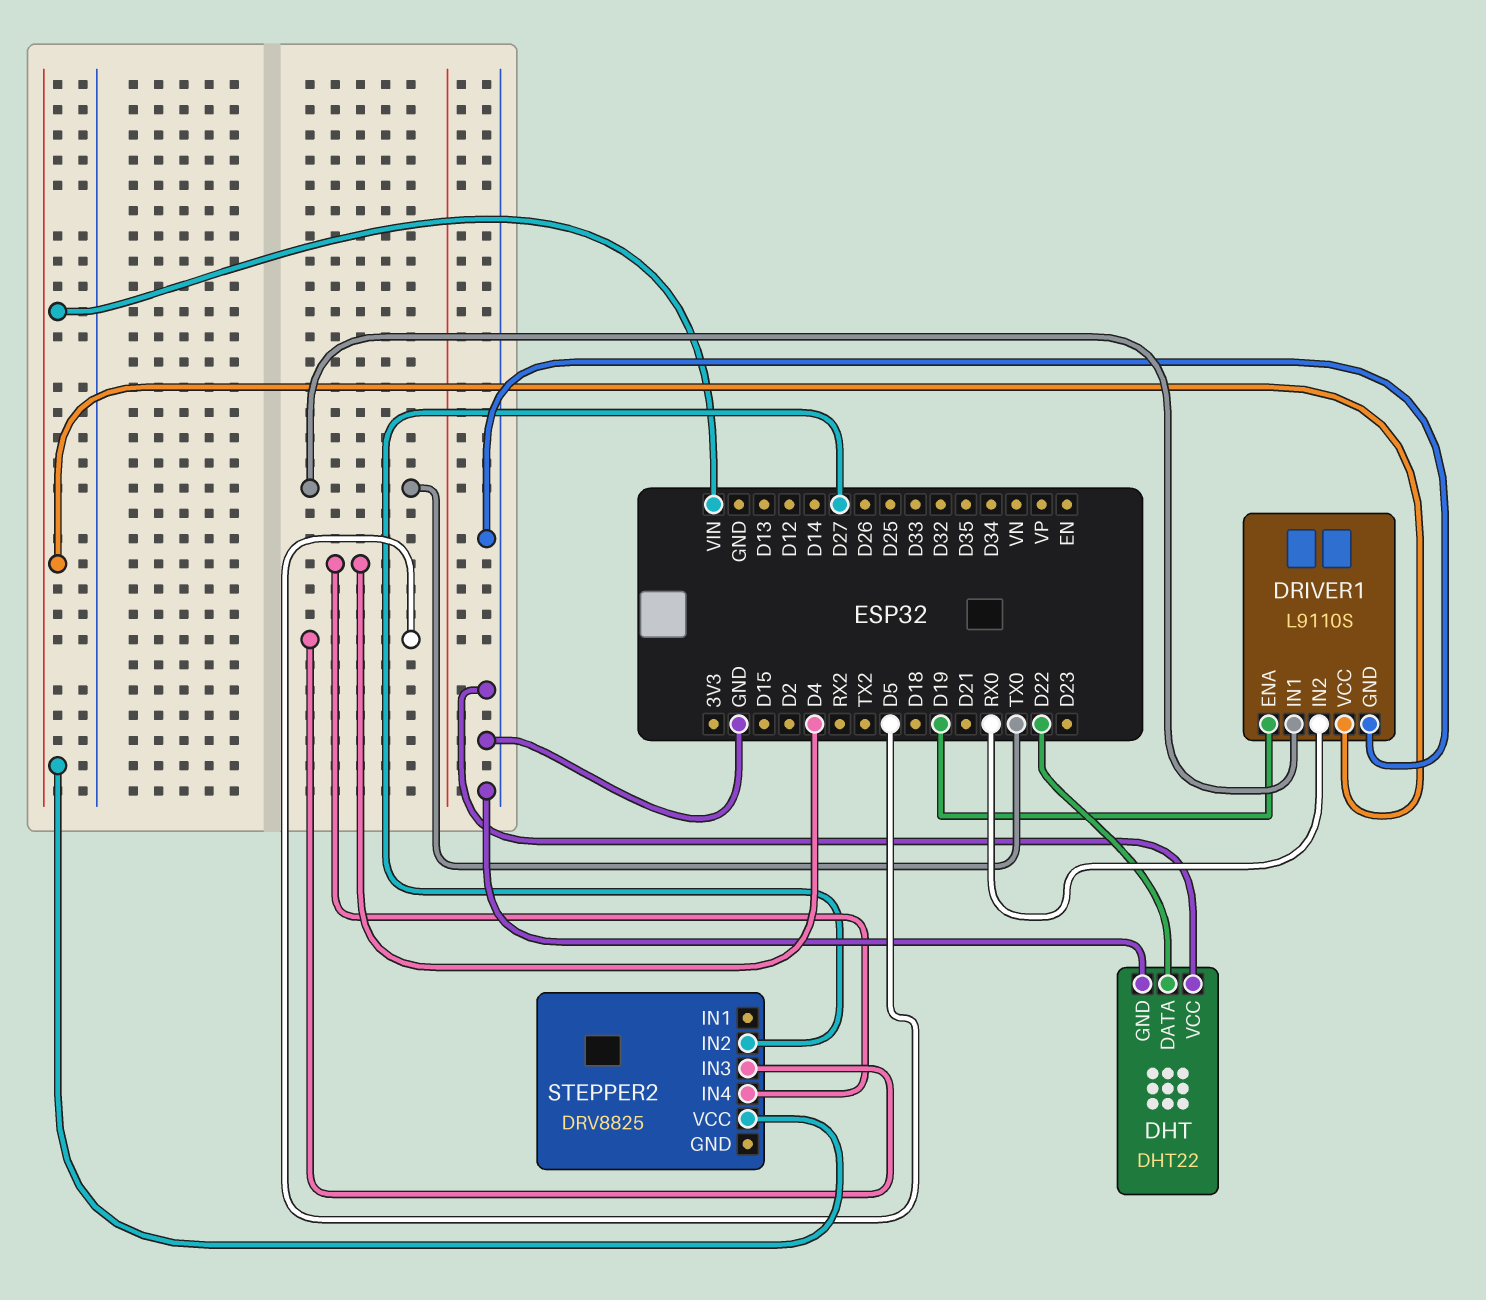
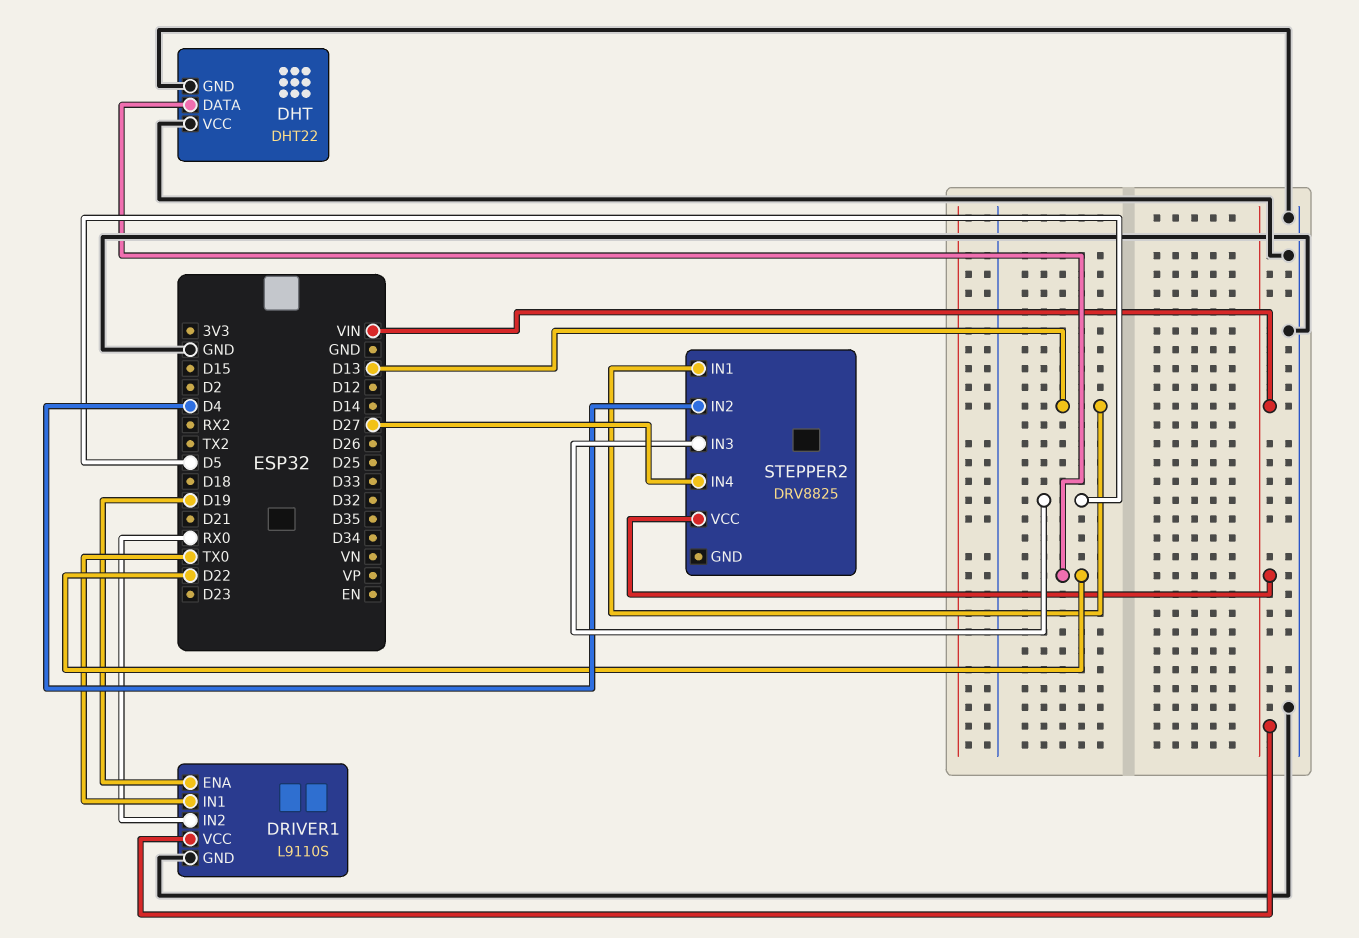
STEPPER2 pin IN1: none -> D13
STEPPER2 pin IN2: D27 -> D4
STEPPER2 pin IN4: D4 -> D27

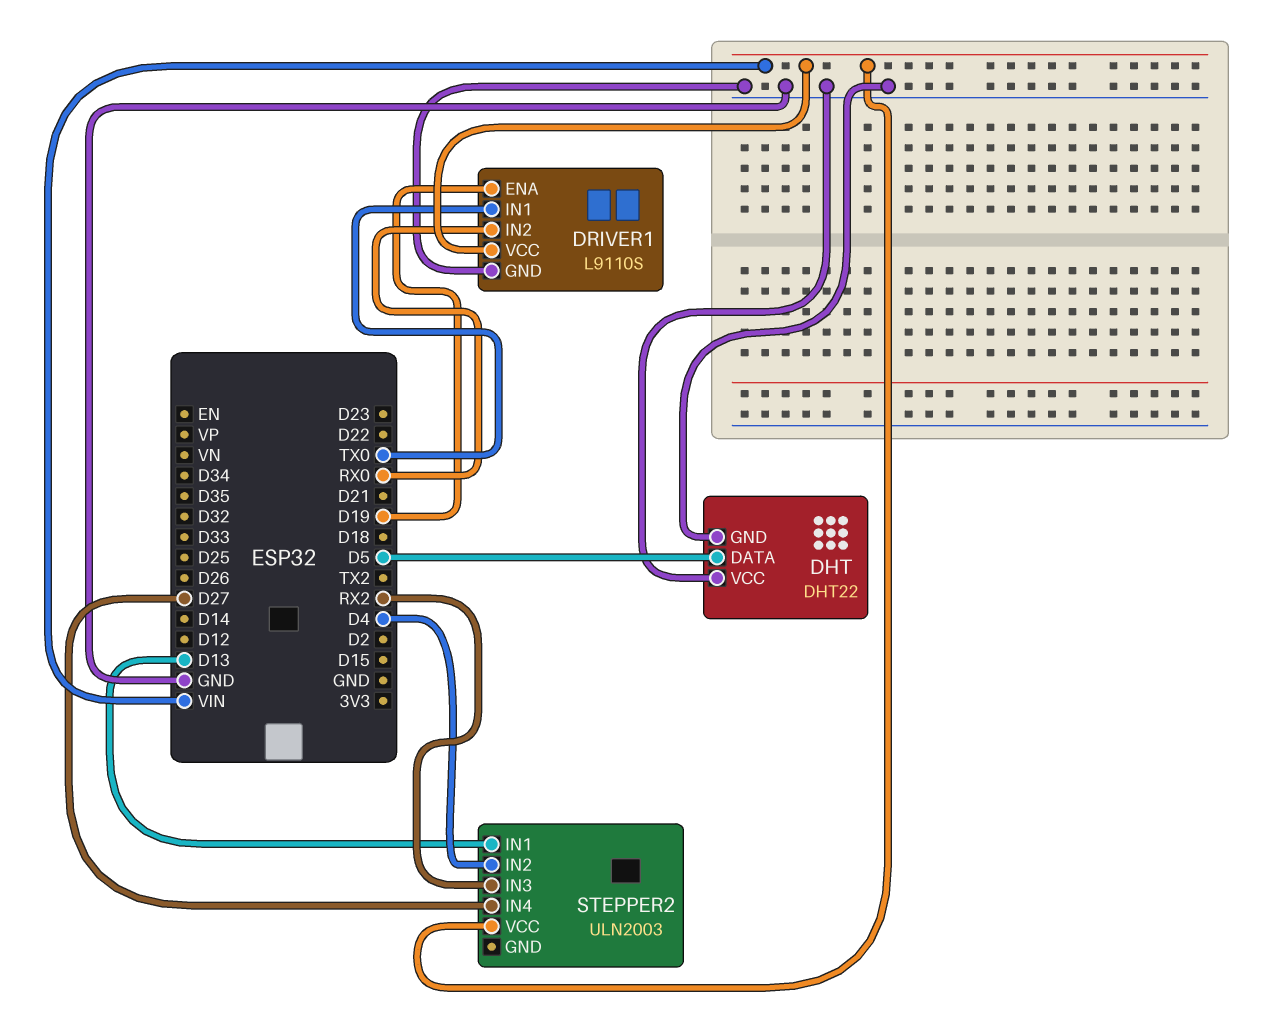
DHT pin DATA: D22 -> D5
STEPPER2: DRV8825 -> ULN2003
STEPPER2 pin IN3: D5 -> RX2

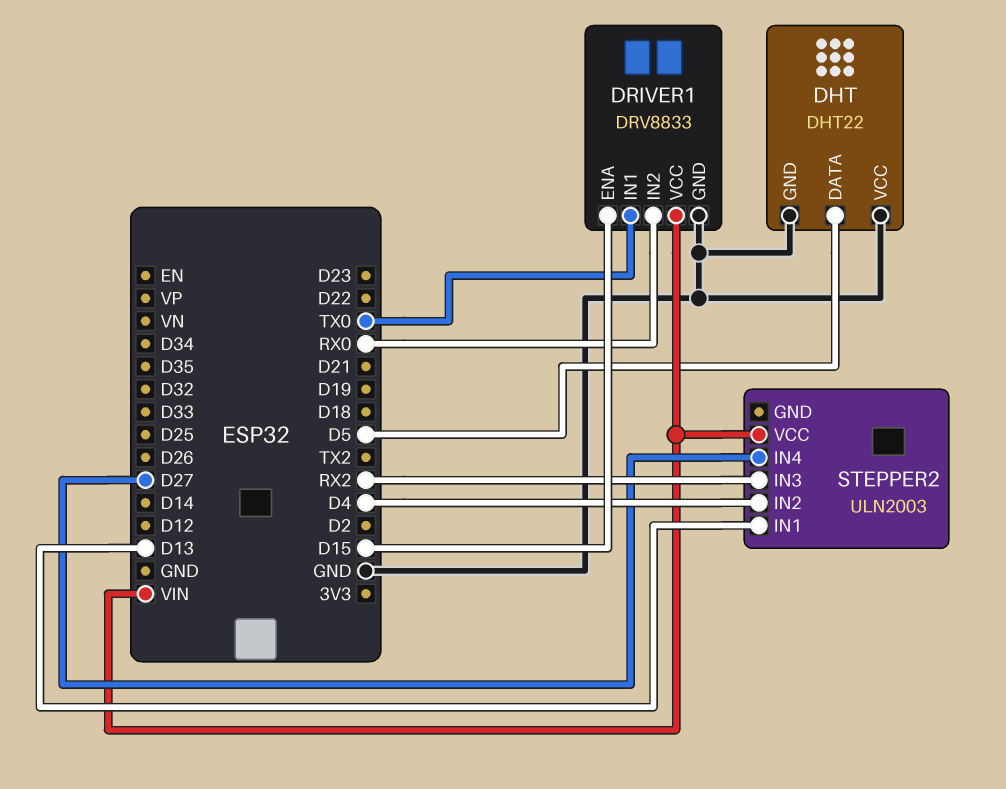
DRIVER1: L9110S -> DRV8833
DRIVER1 pin ENA: D19 -> D15

